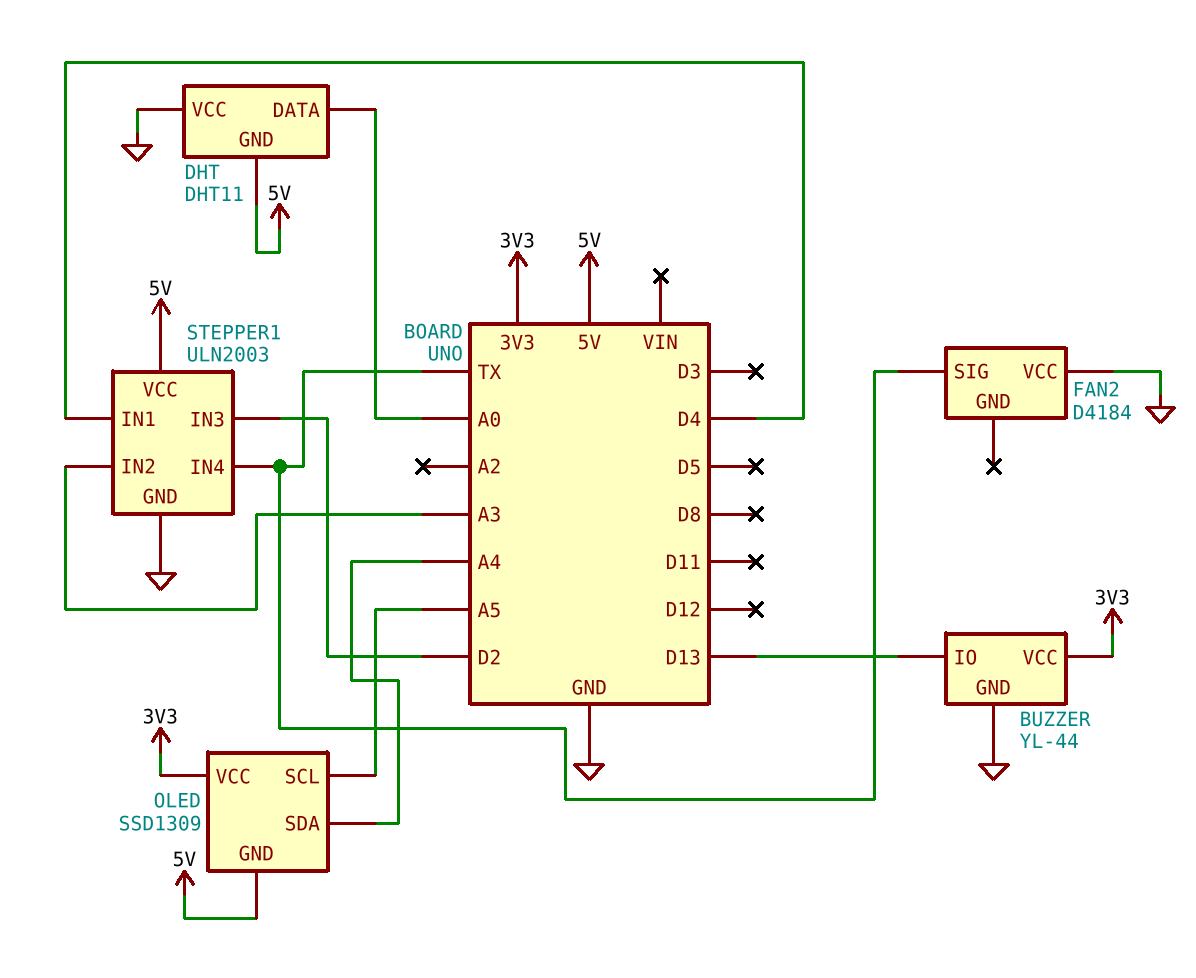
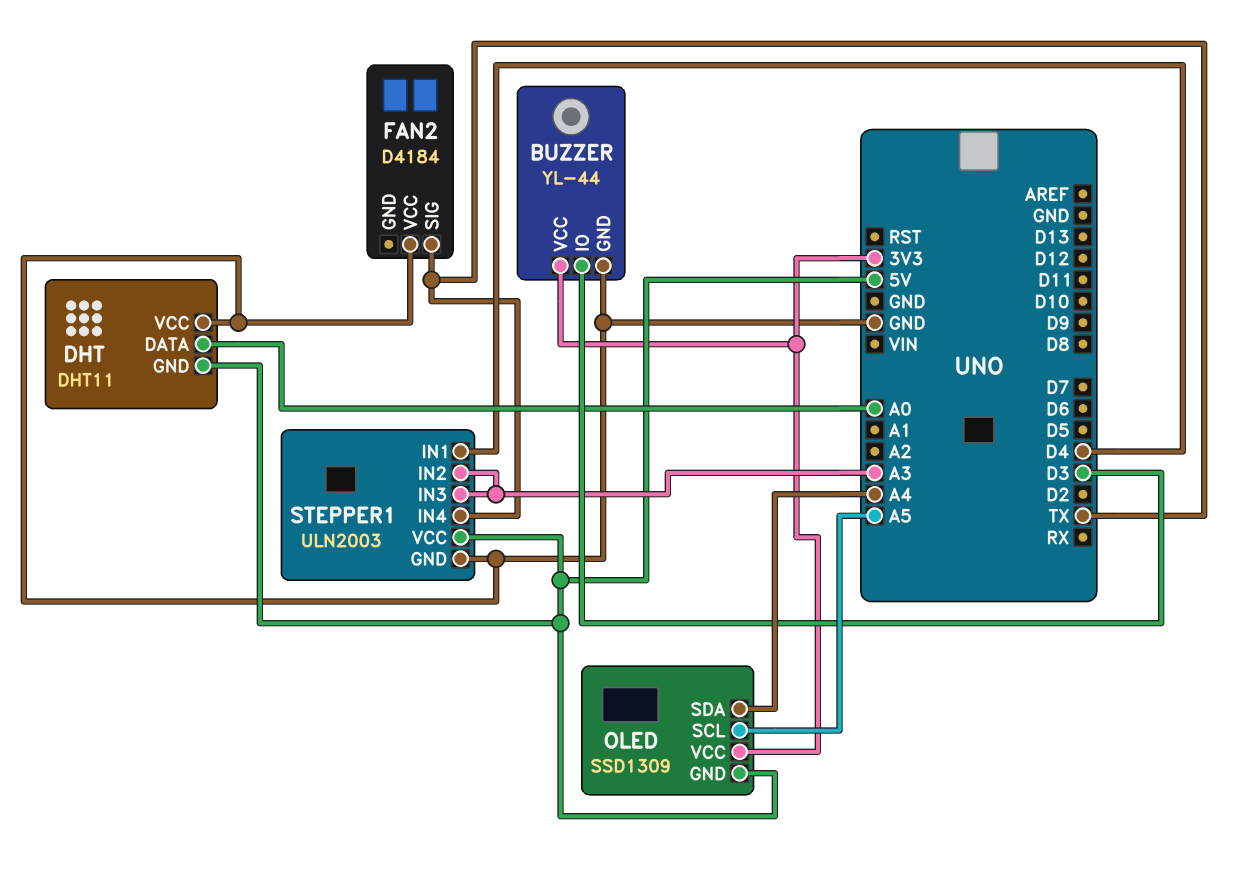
BUZZER pin IO: D13 -> D3
STEPPER1 pin IN3: D2 -> A3

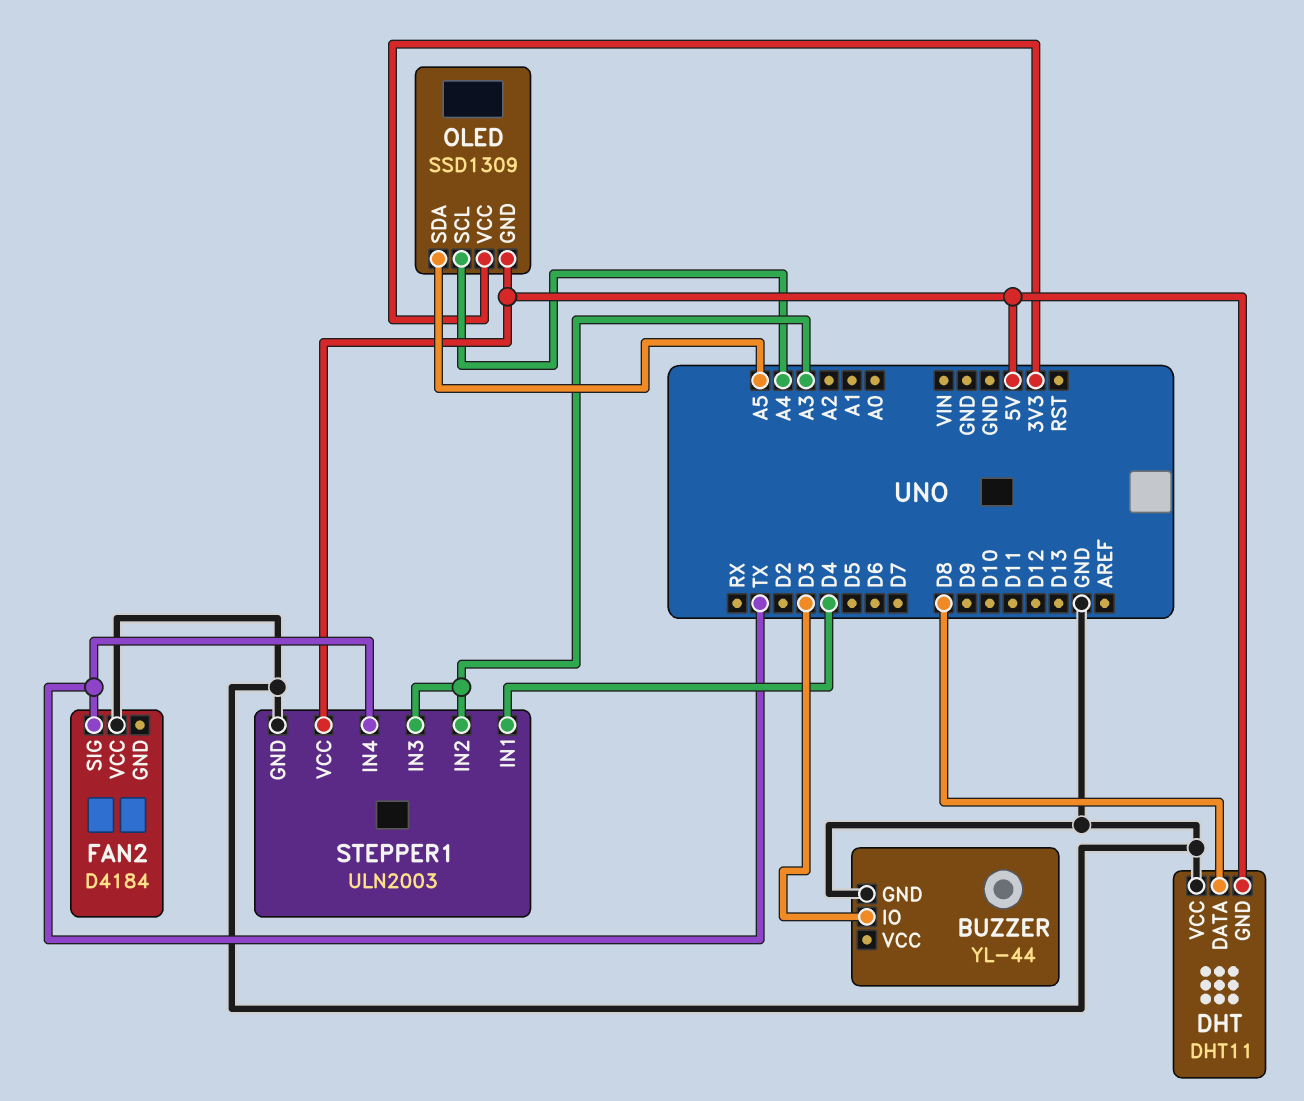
BUZZER pin VCC: 3V3 -> none
DHT pin DATA: A0 -> D8
OLED pin SCL: A5 -> A4
OLED pin SDA: A4 -> A5

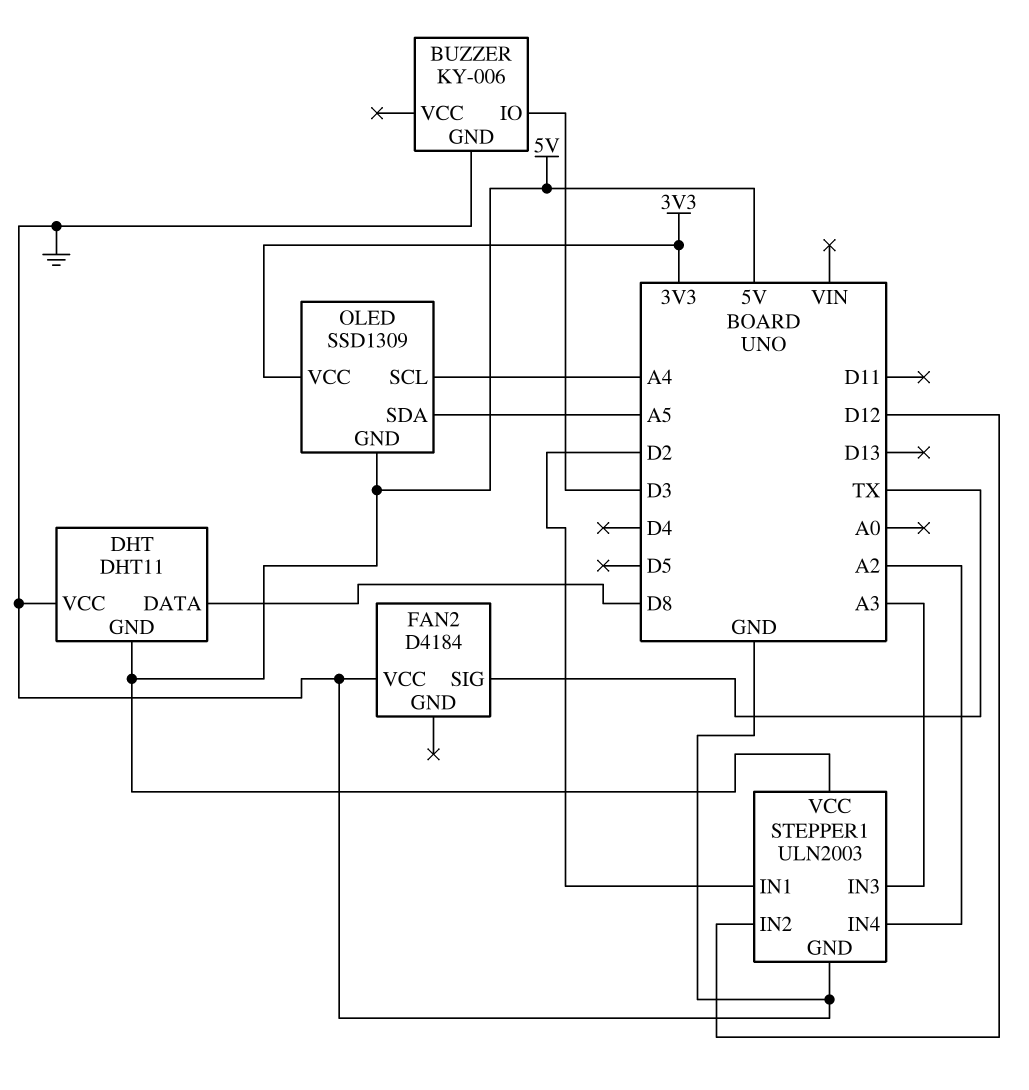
BUZZER: YL-44 -> KY-006
STEPPER1 pin IN1: D4 -> D2
STEPPER1 pin IN2: A3 -> D12
STEPPER1 pin IN4: TX -> A2

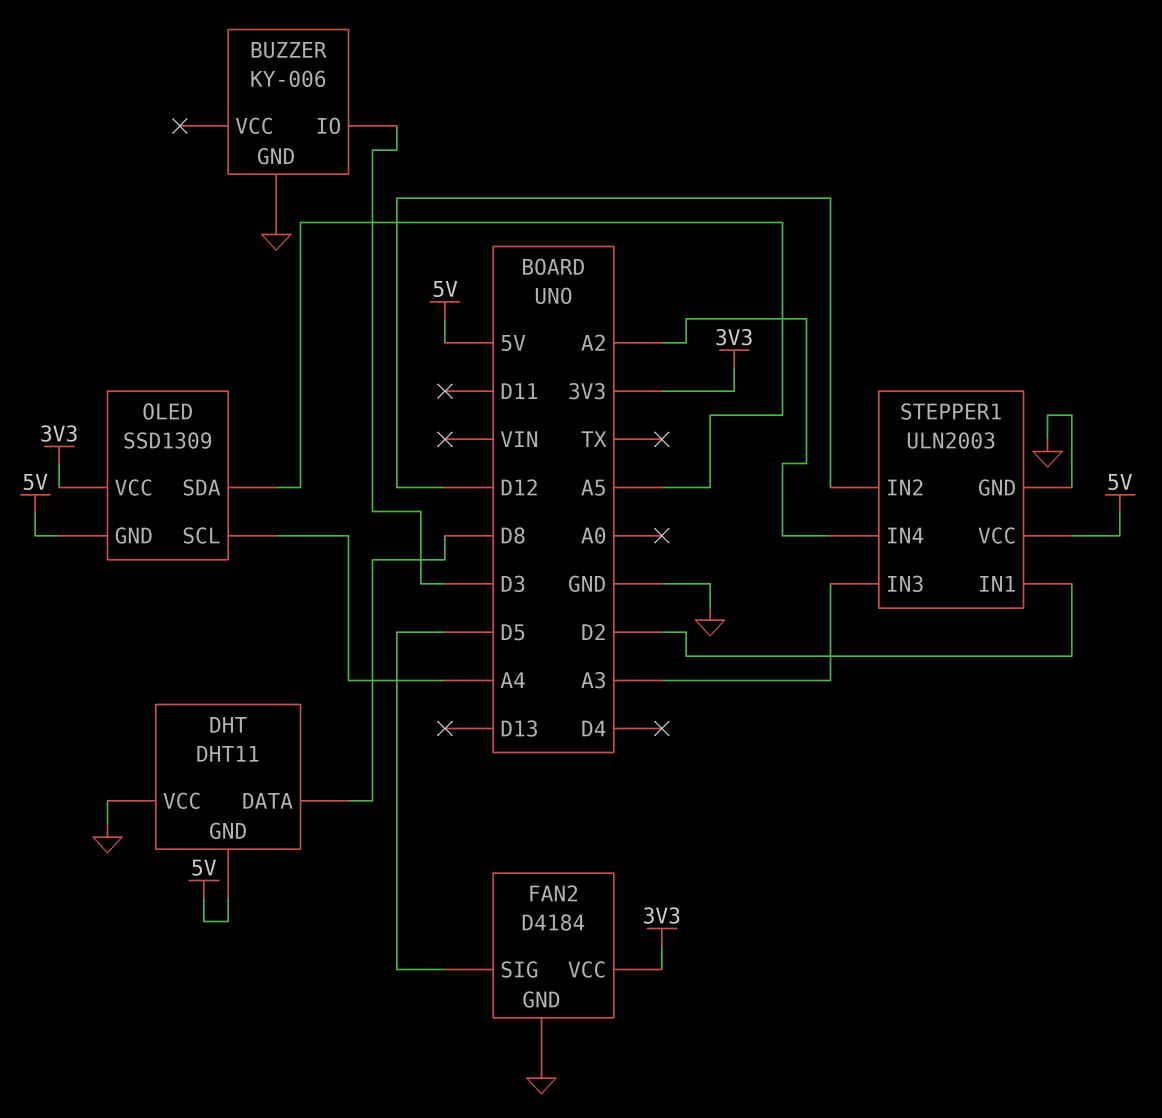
FAN2 pin GND: none -> GND
FAN2 pin SIG: TX -> D5
FAN2 pin VCC: GND -> 3V3

